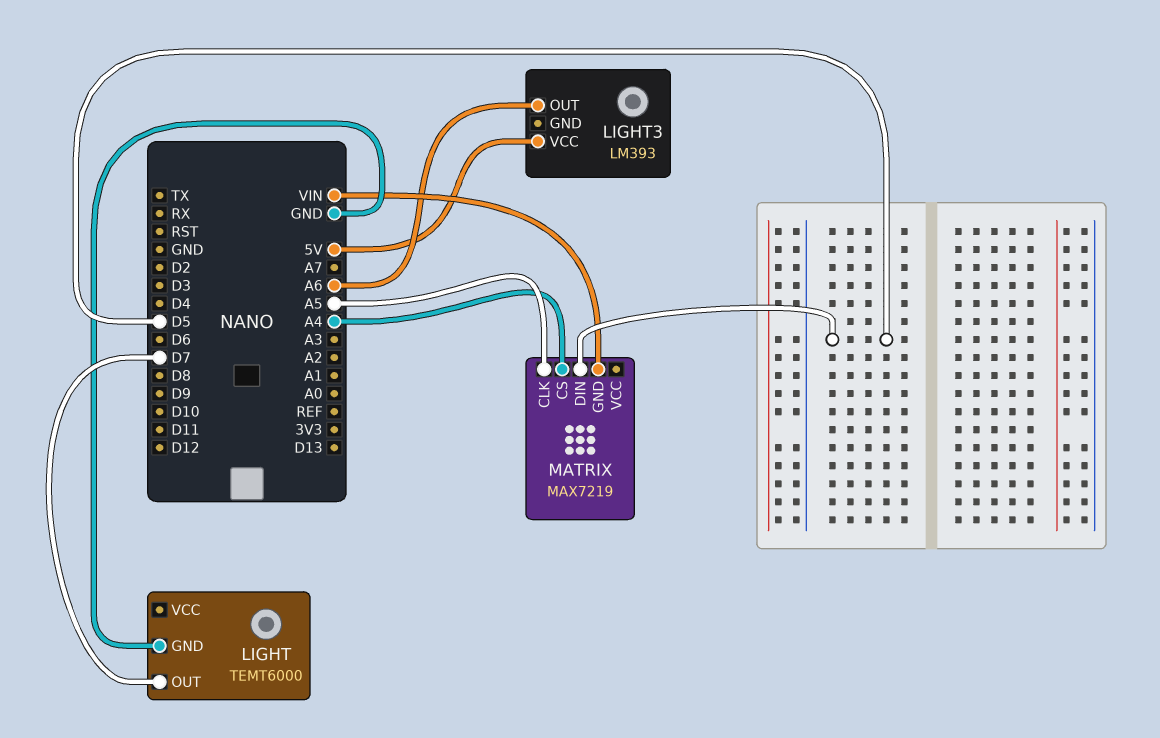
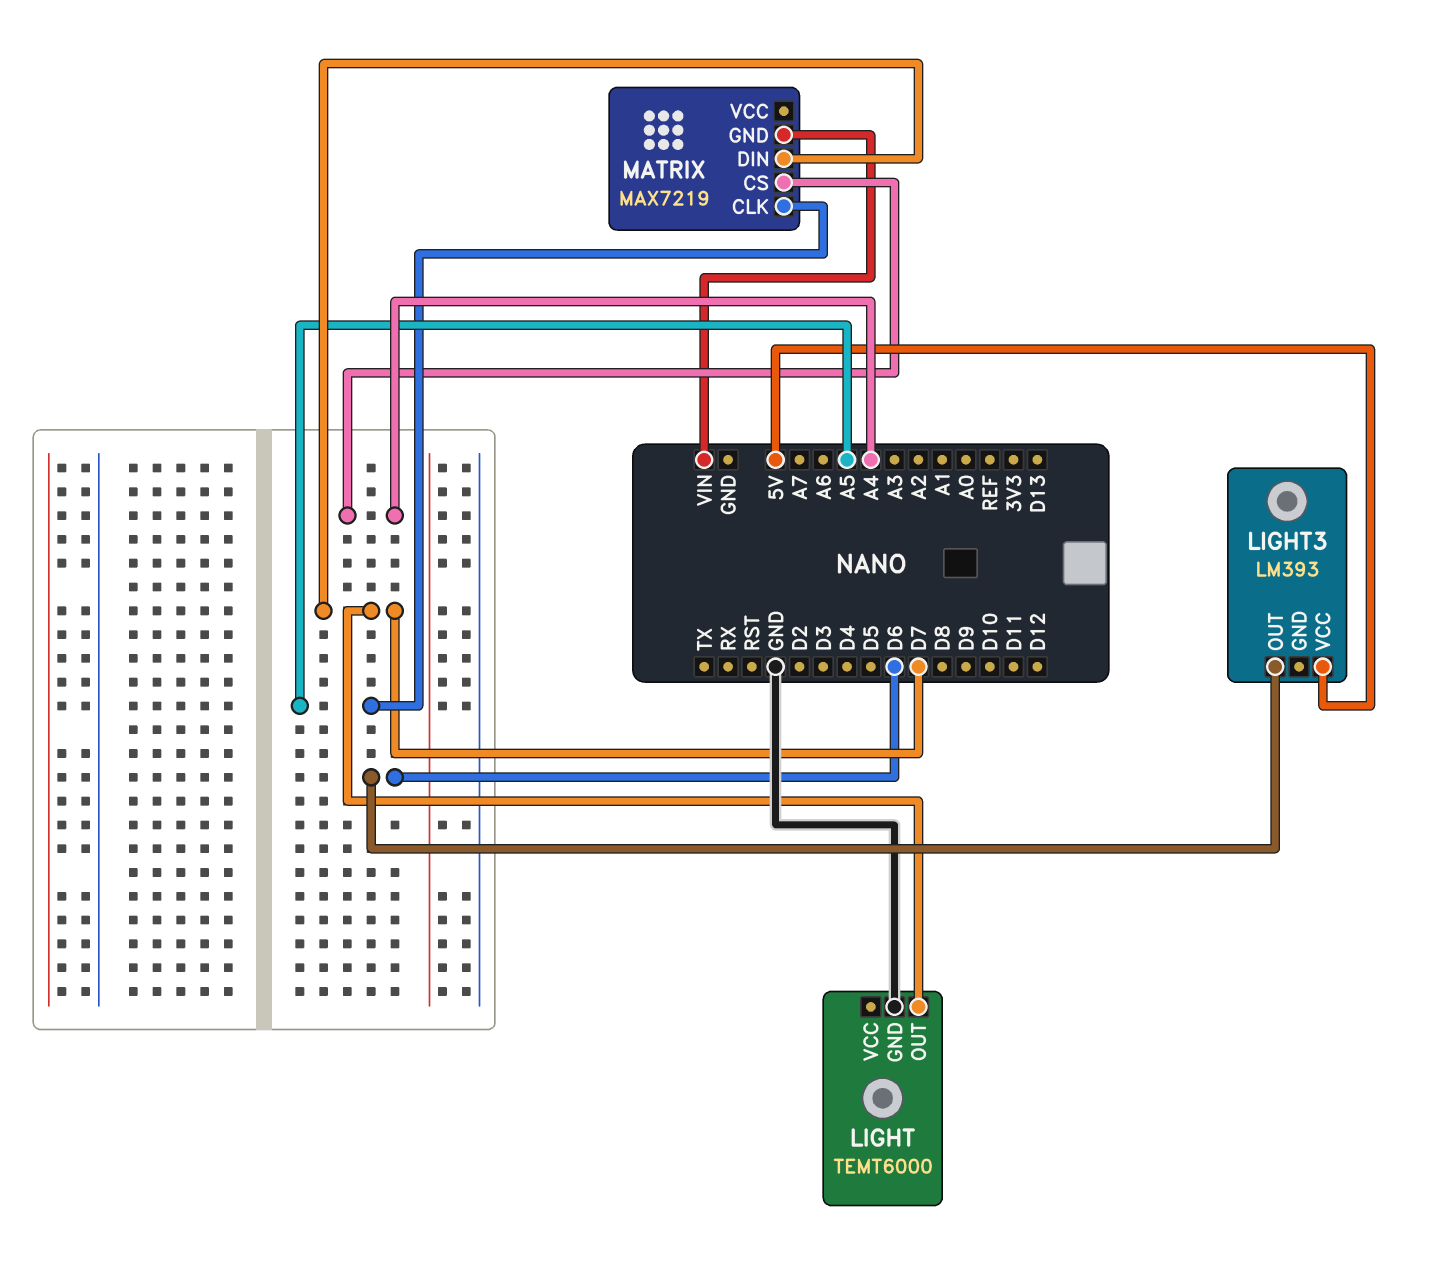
LIGHT3 pin OUT: A6 -> D6
MATRIX pin DIN: D5 -> D7

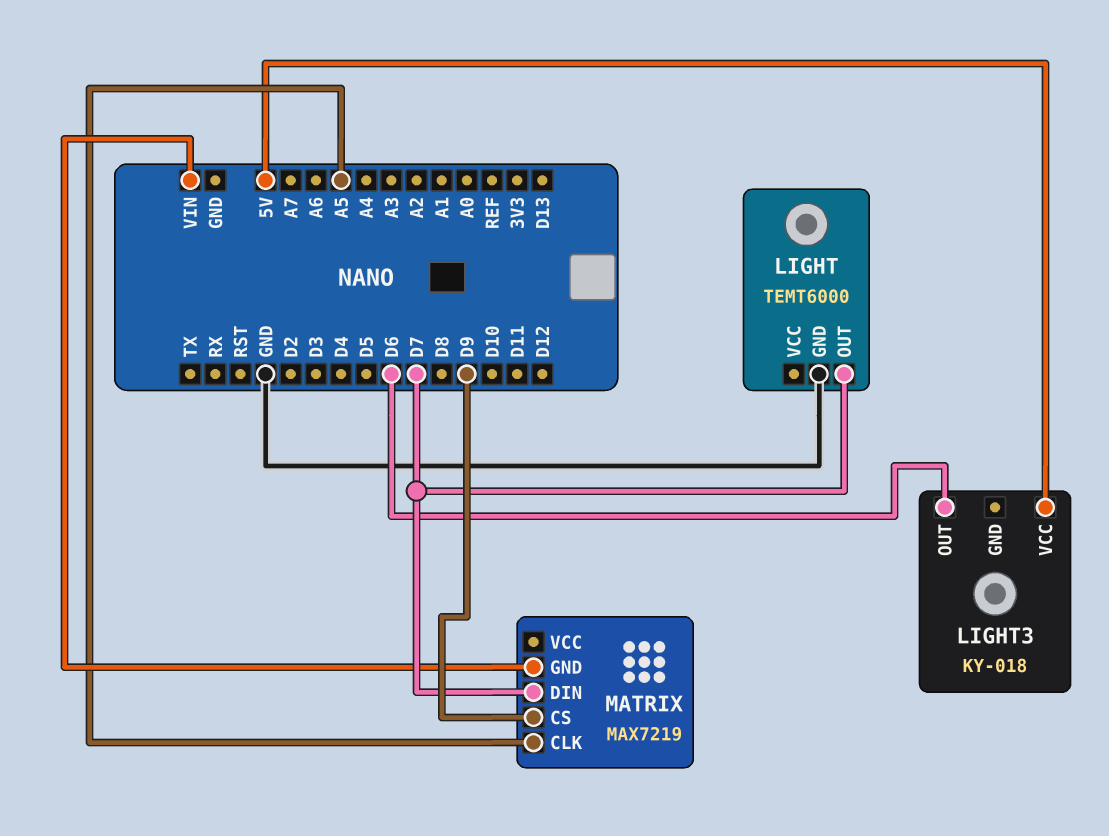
LIGHT3: LM393 -> KY-018
MATRIX pin CS: A4 -> D9

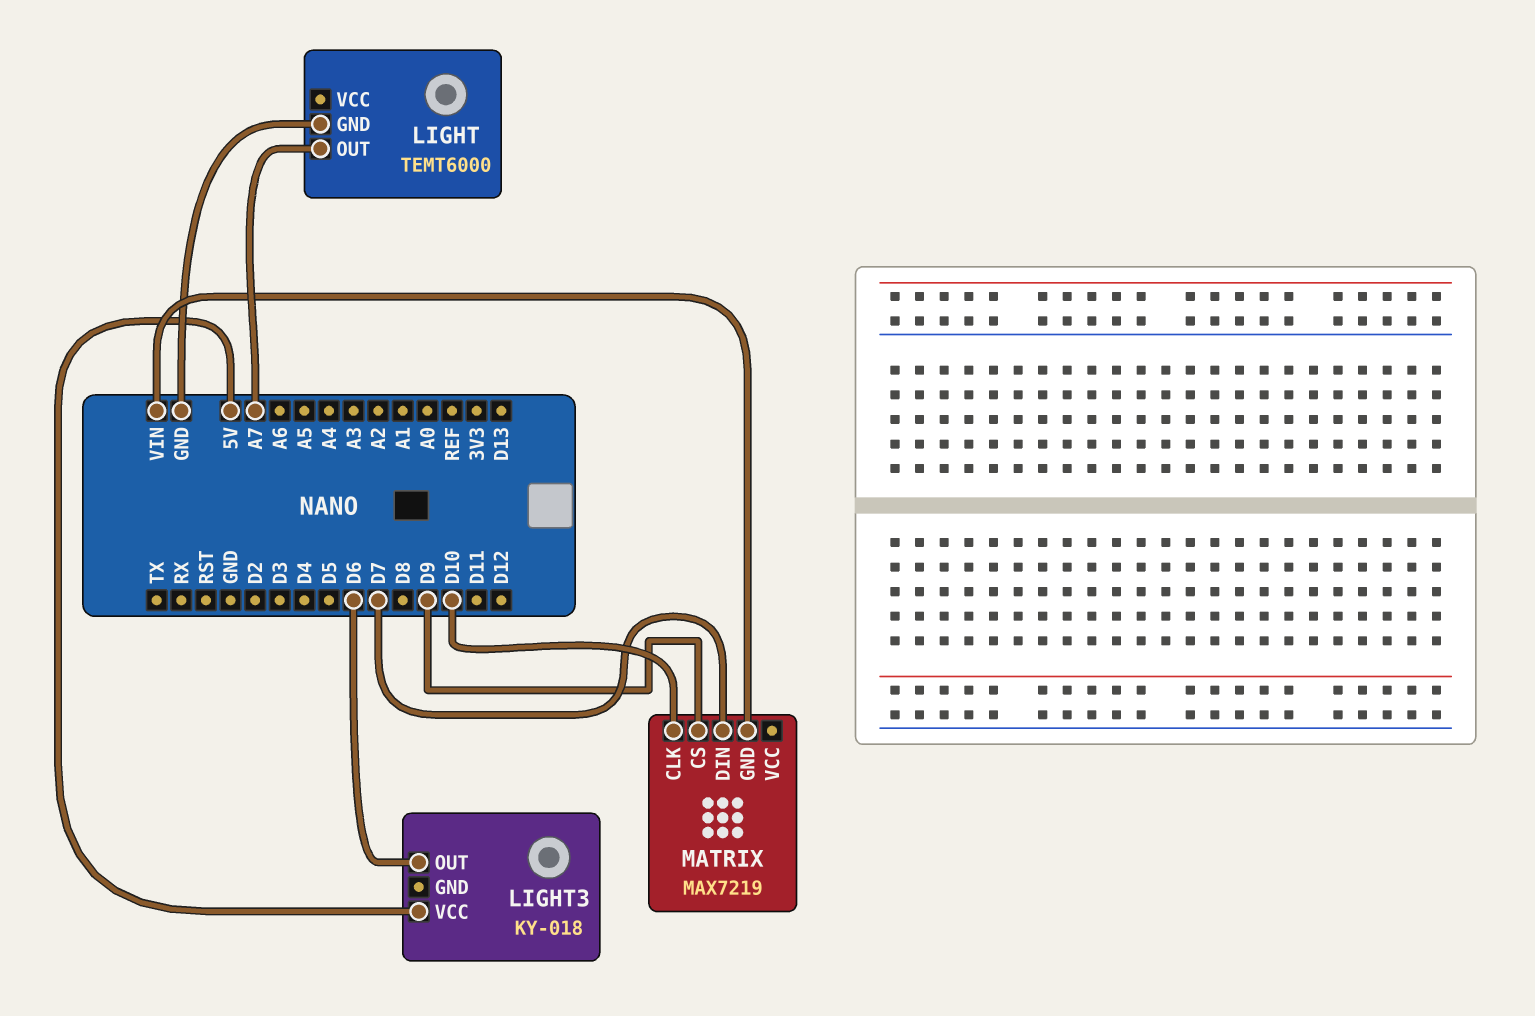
LIGHT pin OUT: D7 -> A7
MATRIX pin CLK: A5 -> D10

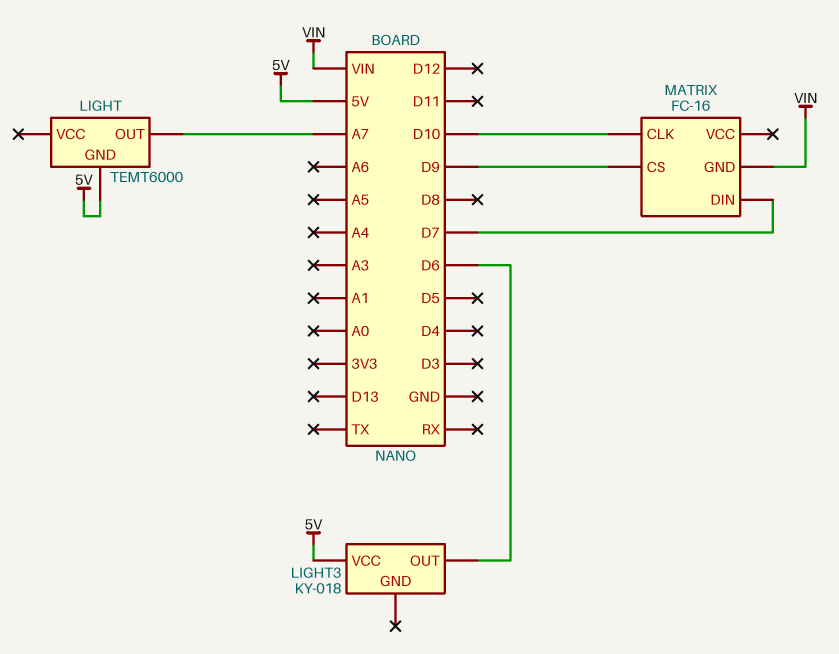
LIGHT pin GND: GND -> 5V
MATRIX: MAX7219 -> FC-16

